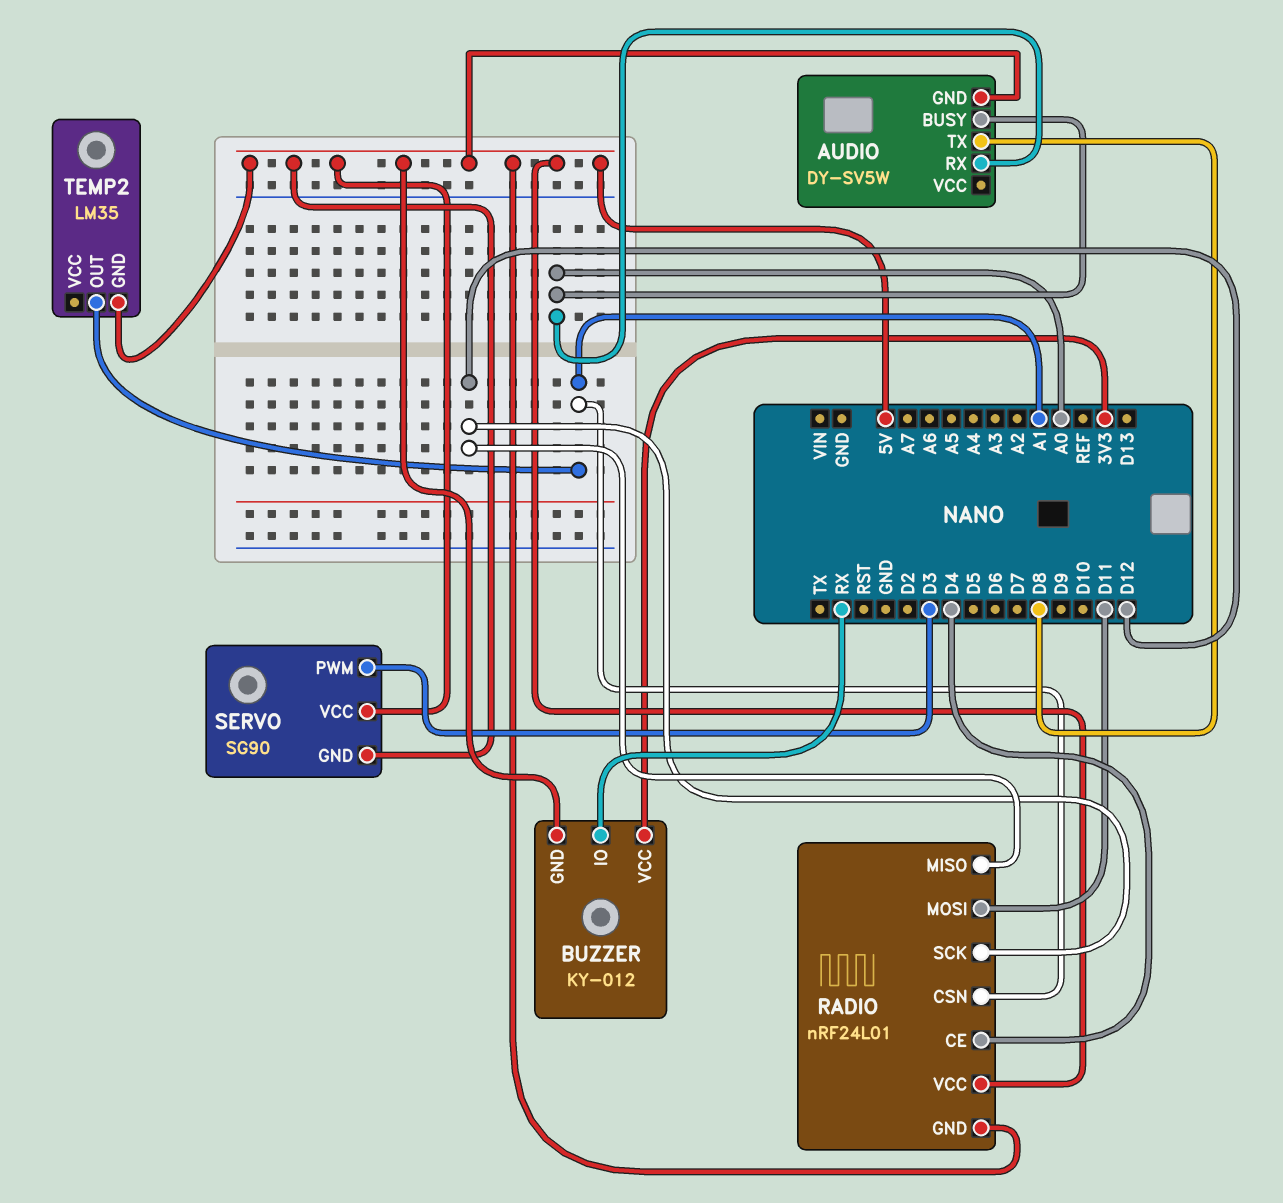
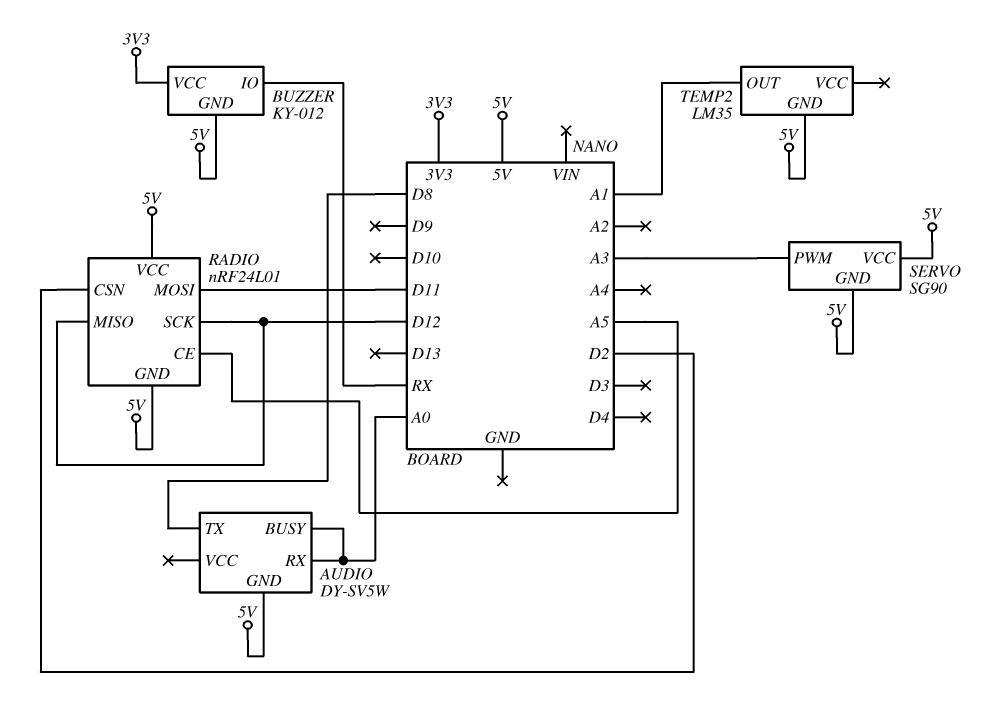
RADIO pin CE: D4 -> A5
RADIO pin CSN: A1 -> D2
SERVO pin PWM: D3 -> A3

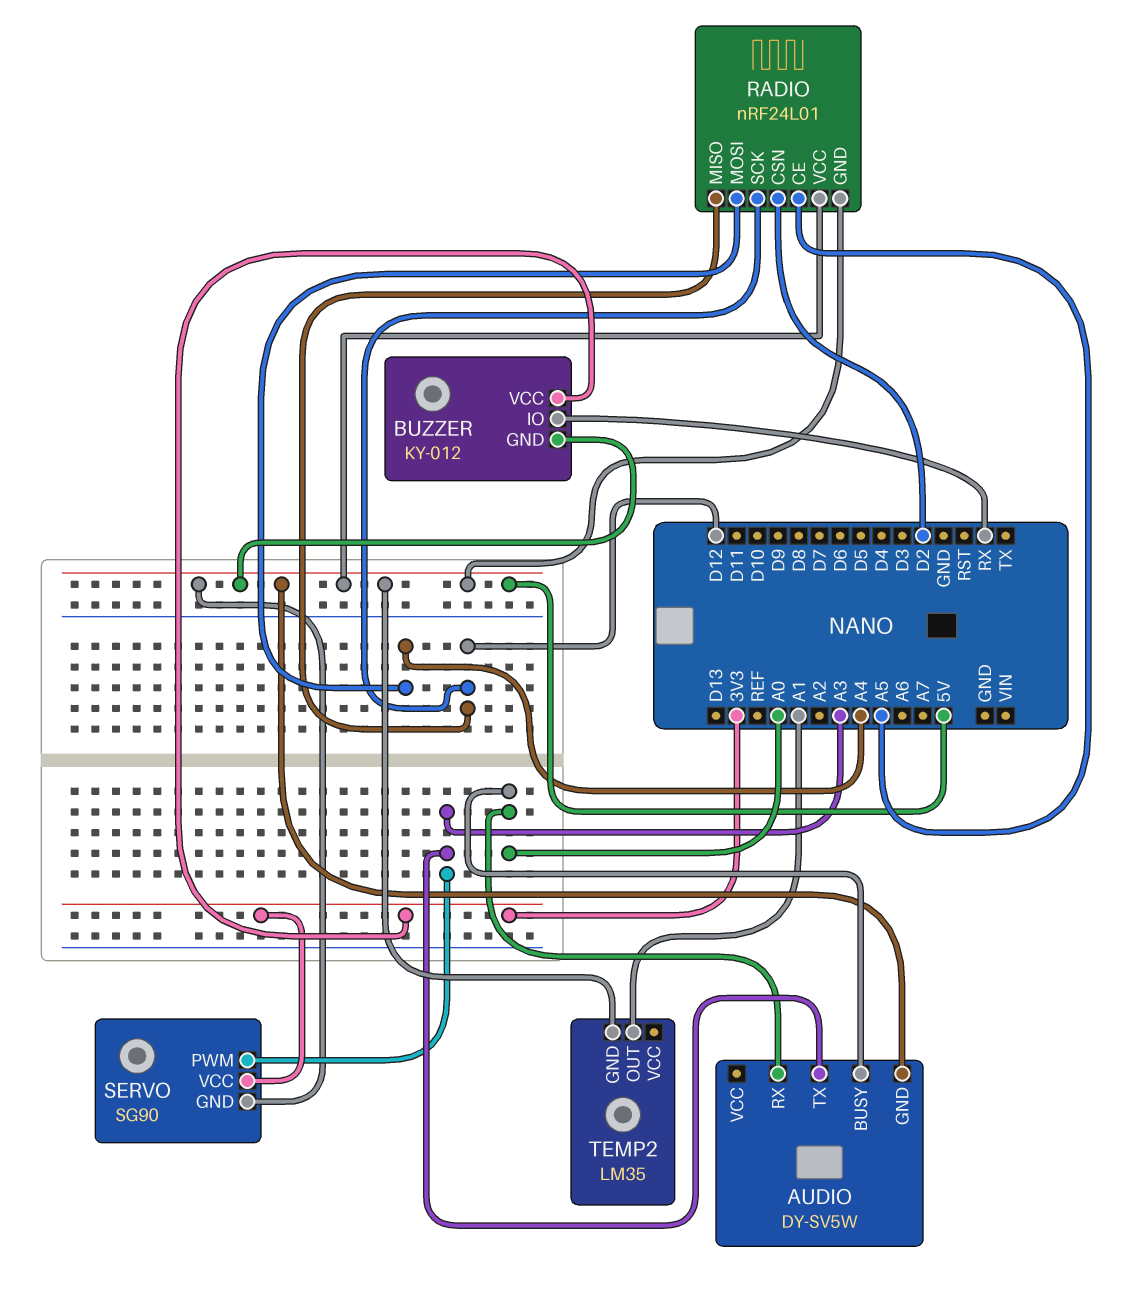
AUDIO pin TX: D8 -> A3
RADIO pin MOSI: D11 -> A4
SERVO pin VCC: 5V -> 3V3

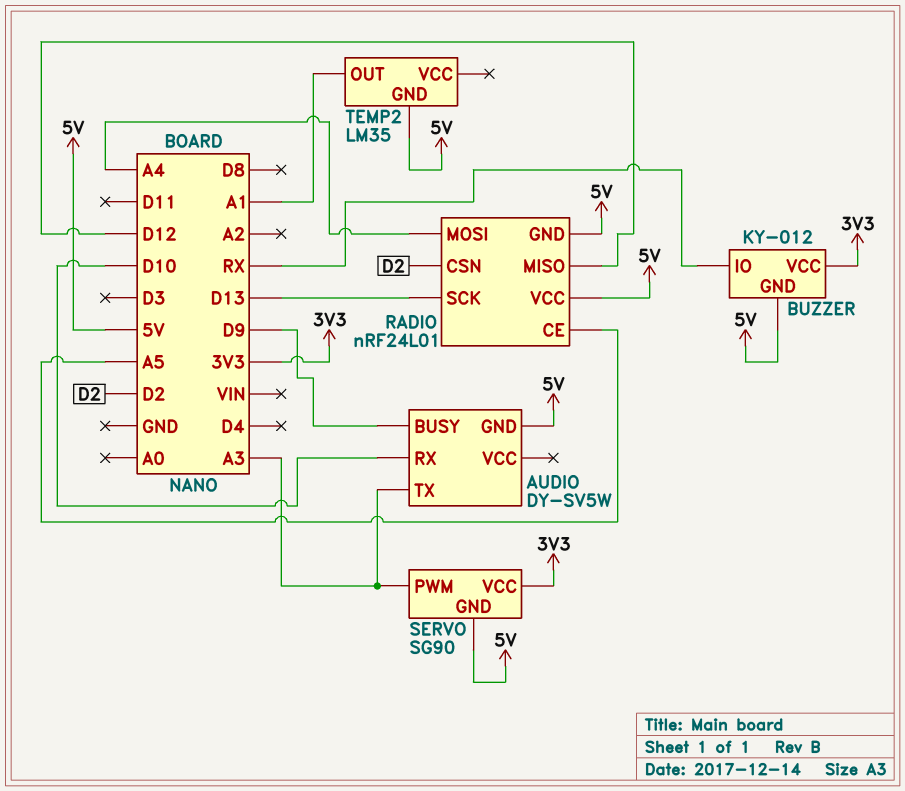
AUDIO pin BUSY: A0 -> D9
AUDIO pin RX: A0 -> D10
RADIO pin SCK: D12 -> D13

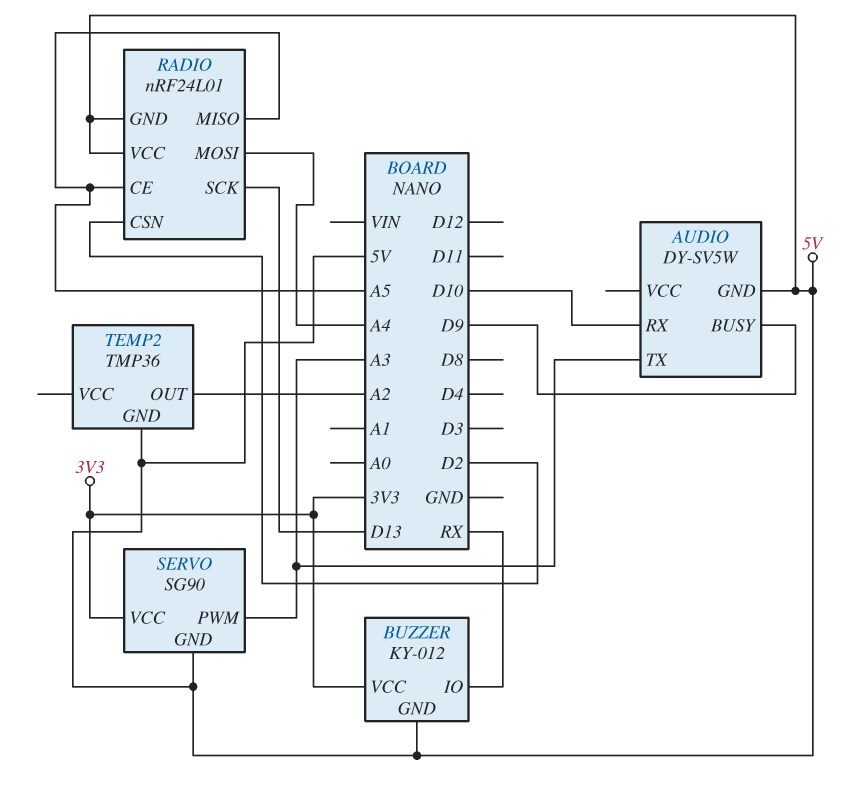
RADIO pin MISO: D12 -> A5
TEMP2: LM35 -> TMP36
TEMP2 pin OUT: A1 -> A2

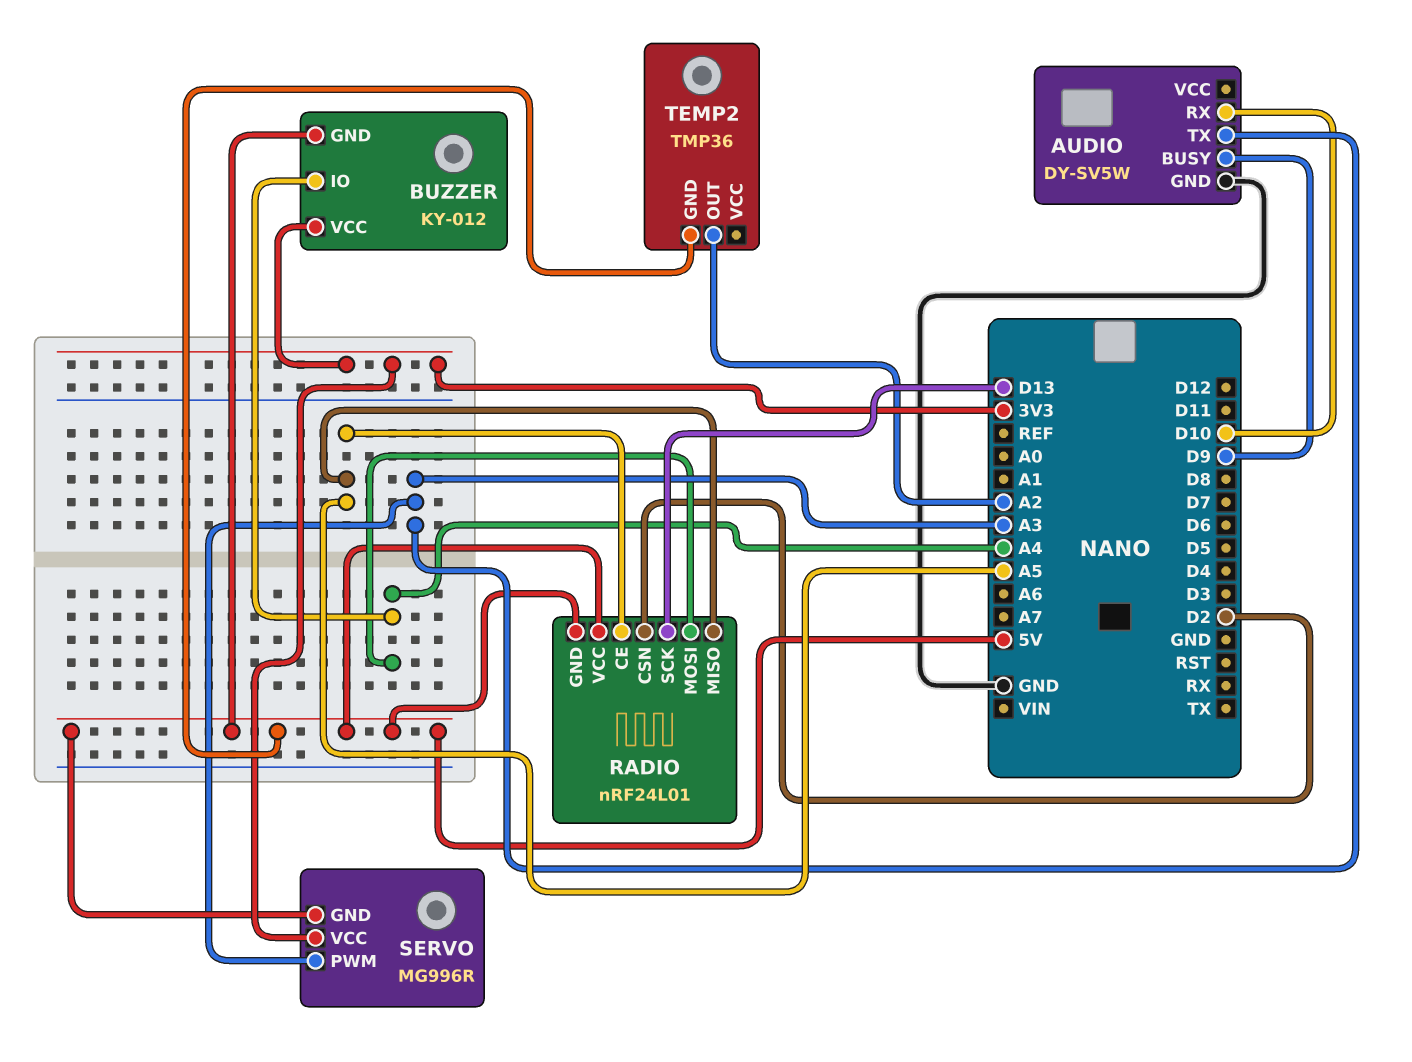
AUDIO pin GND: 5V -> GND
BUZZER pin IO: RX -> A4
SERVO: SG90 -> MG996R

